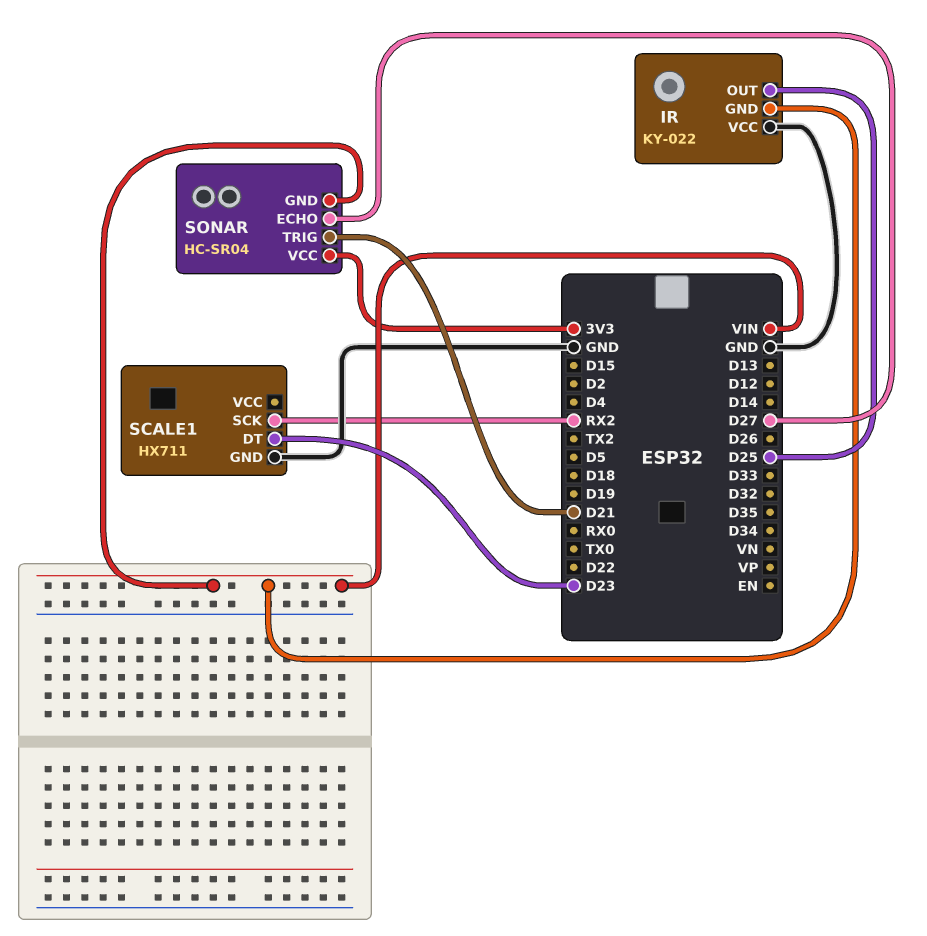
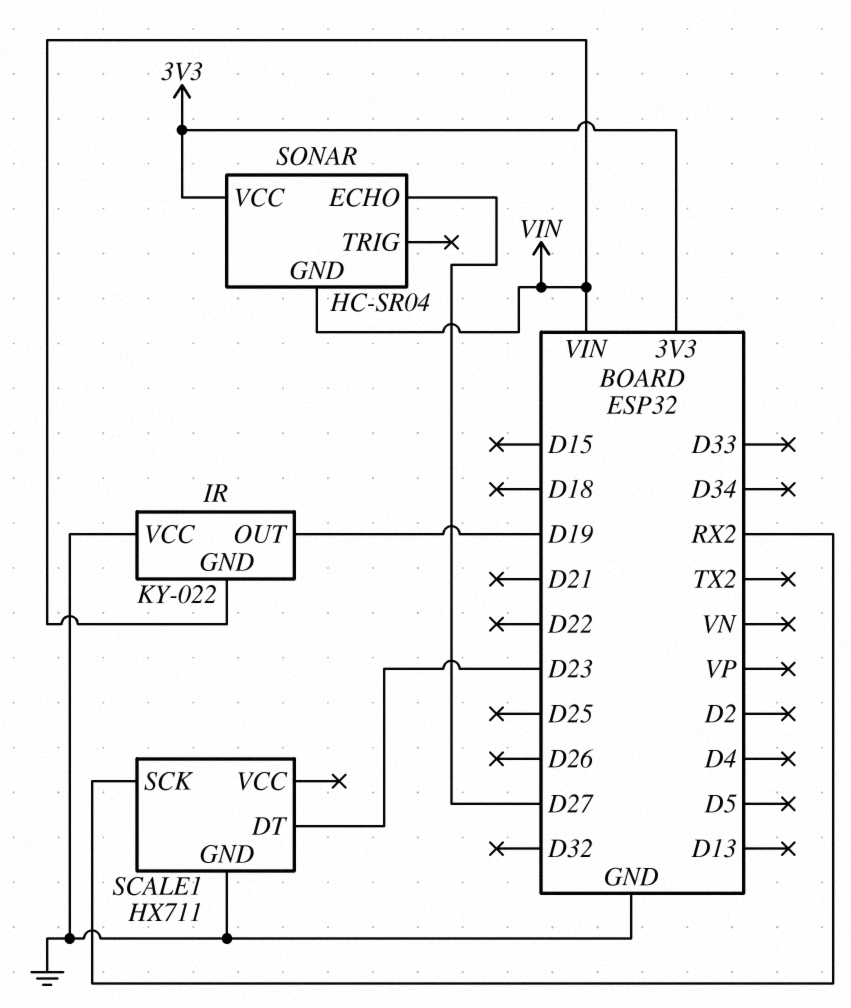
IR pin OUT: D25 -> D19
SONAR pin TRIG: D21 -> none

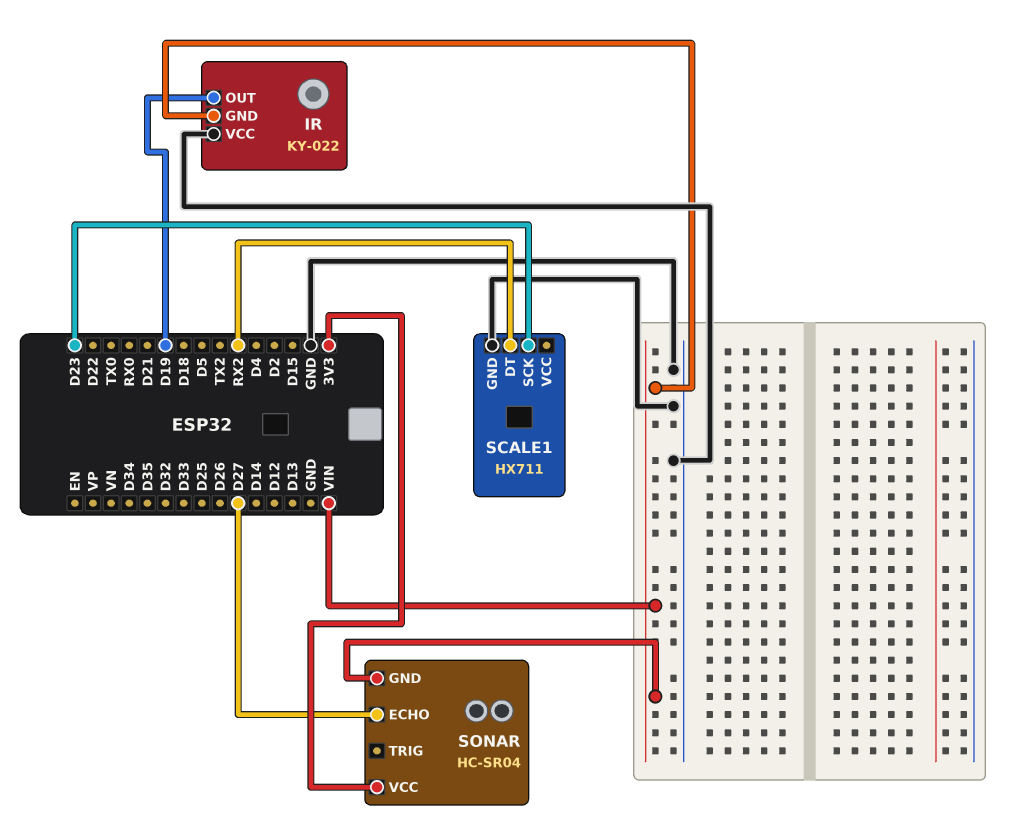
SCALE1 pin DT: D23 -> RX2
SCALE1 pin SCK: RX2 -> D23

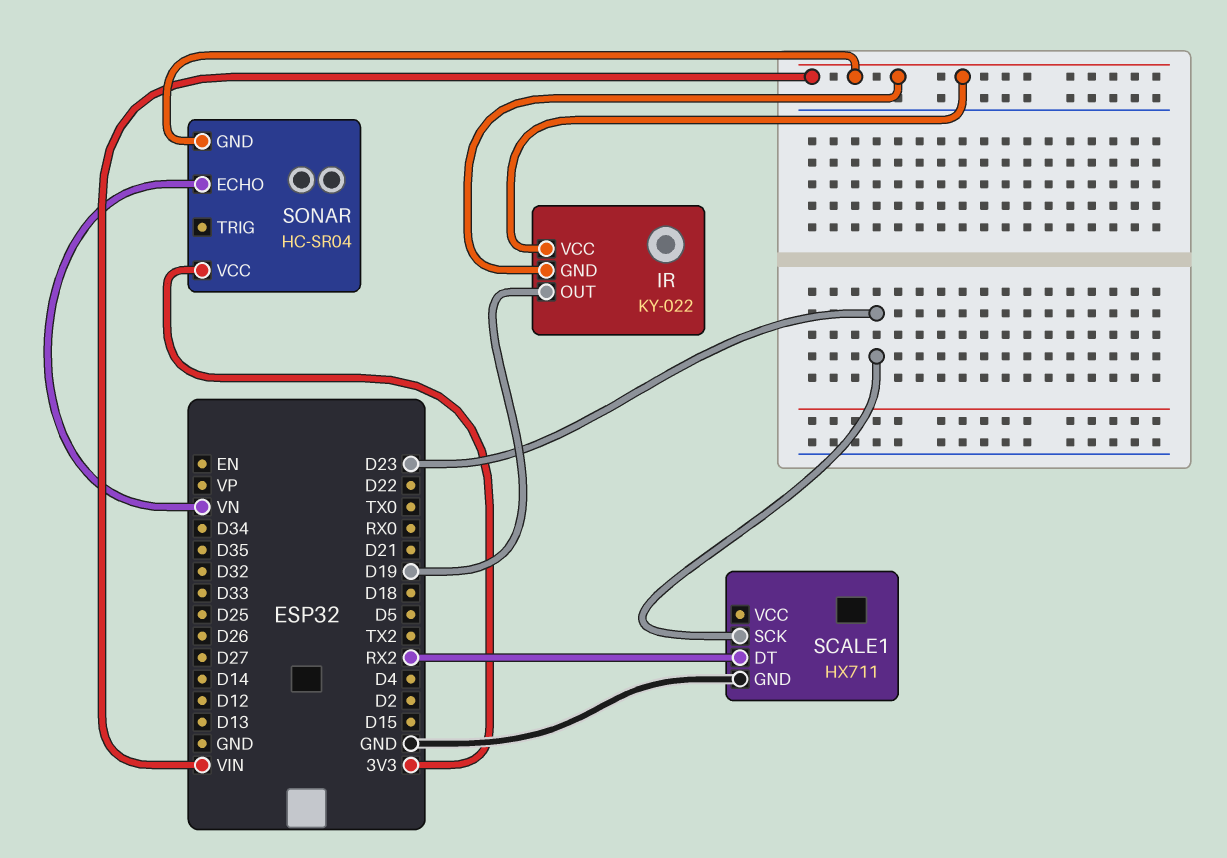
IR pin VCC: GND -> VIN
SONAR pin ECHO: D27 -> VN

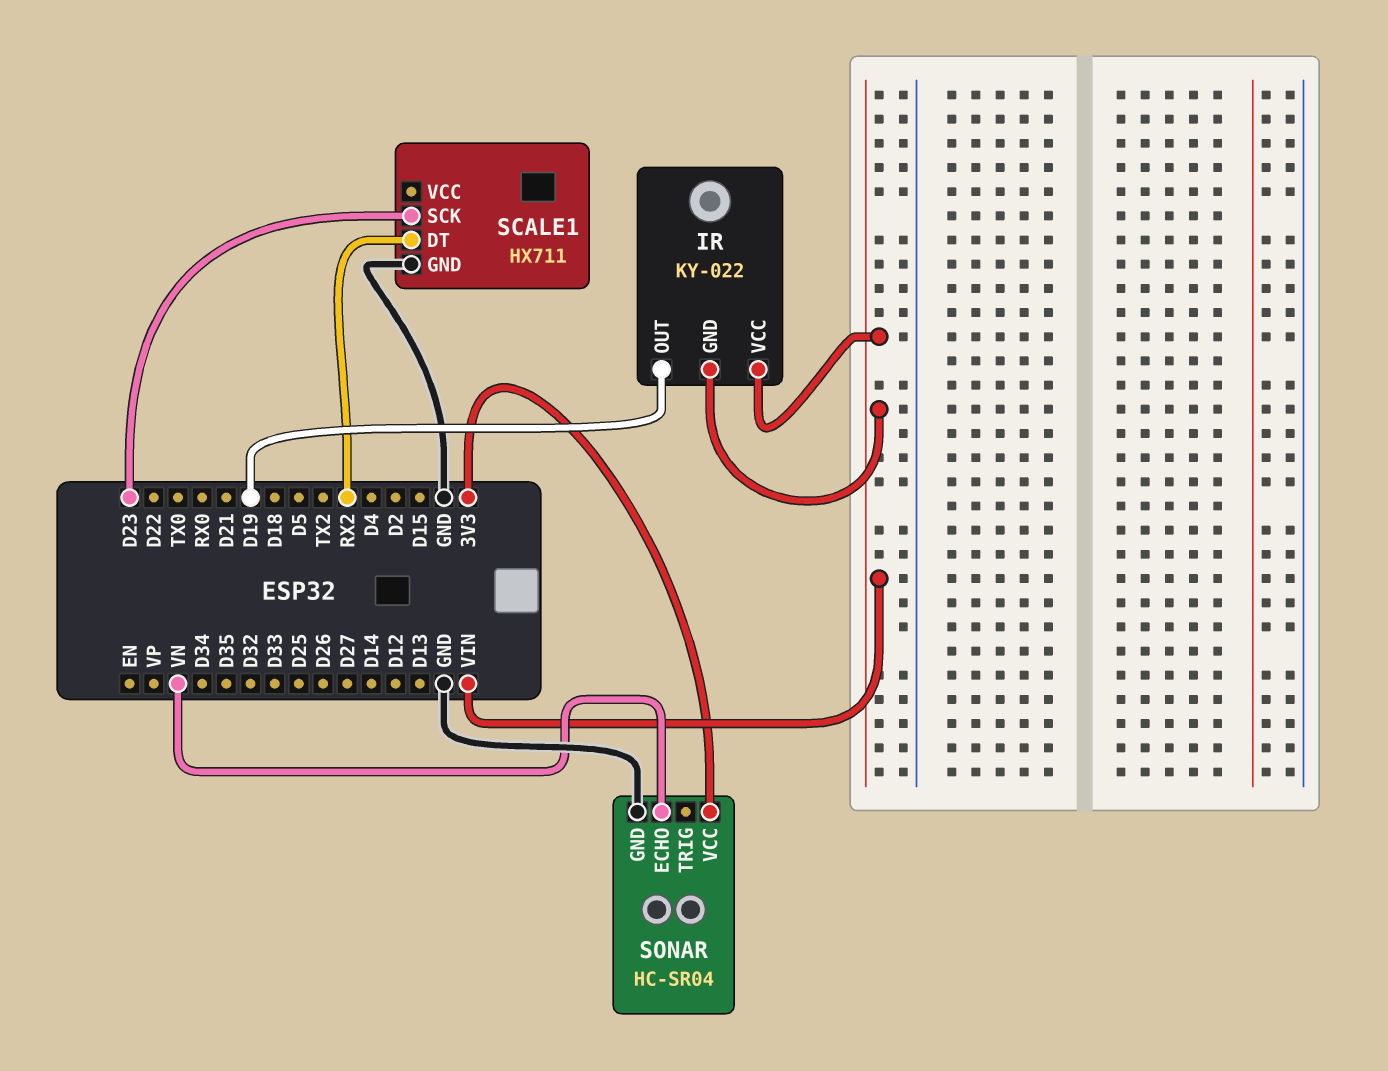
SONAR pin GND: VIN -> GND

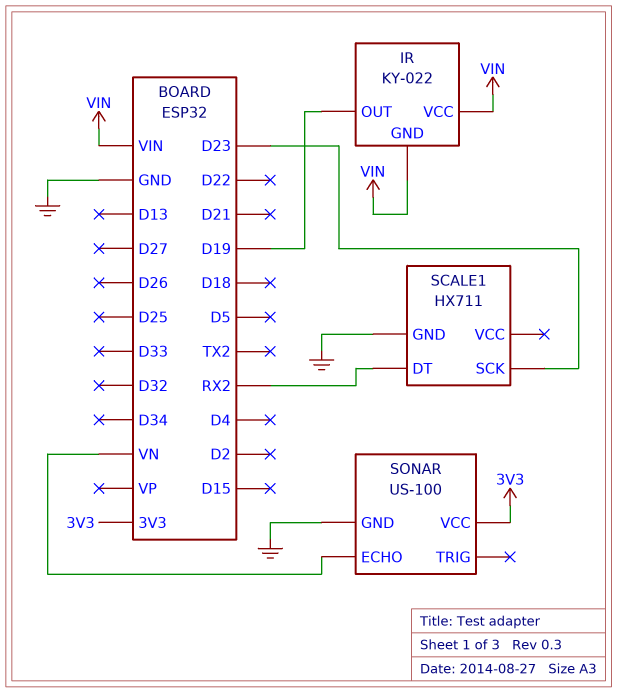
SONAR: HC-SR04 -> US-100

